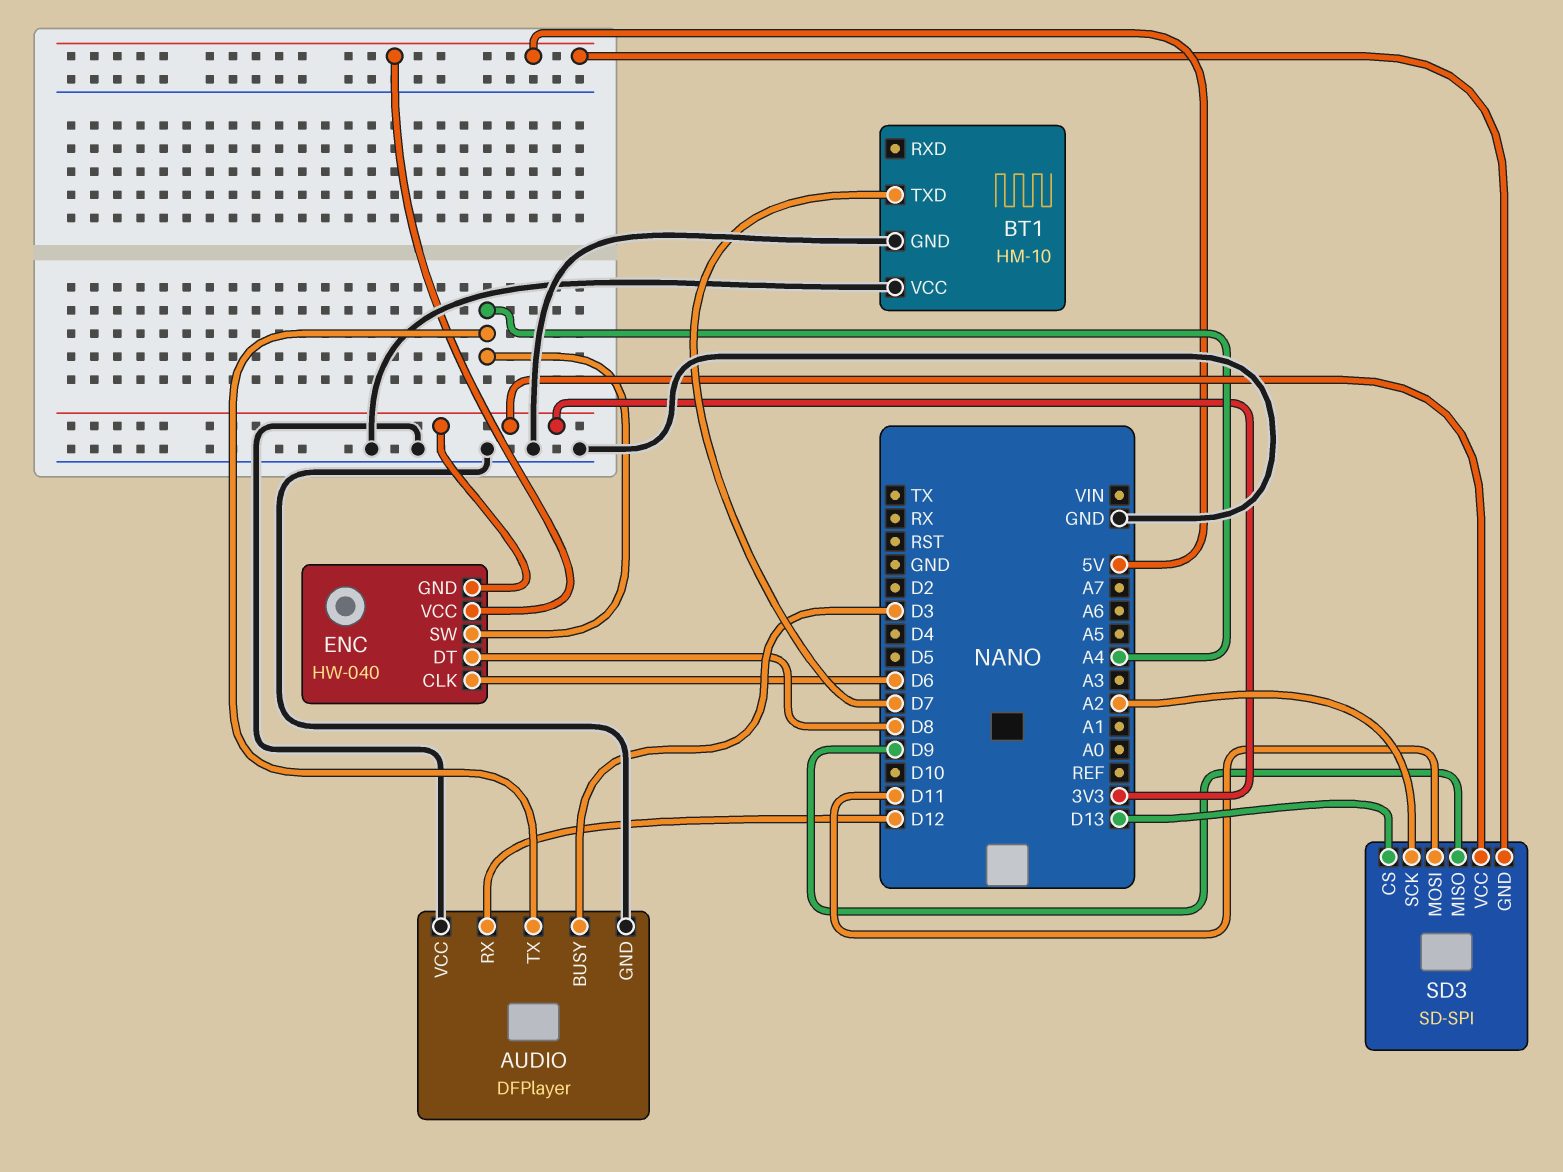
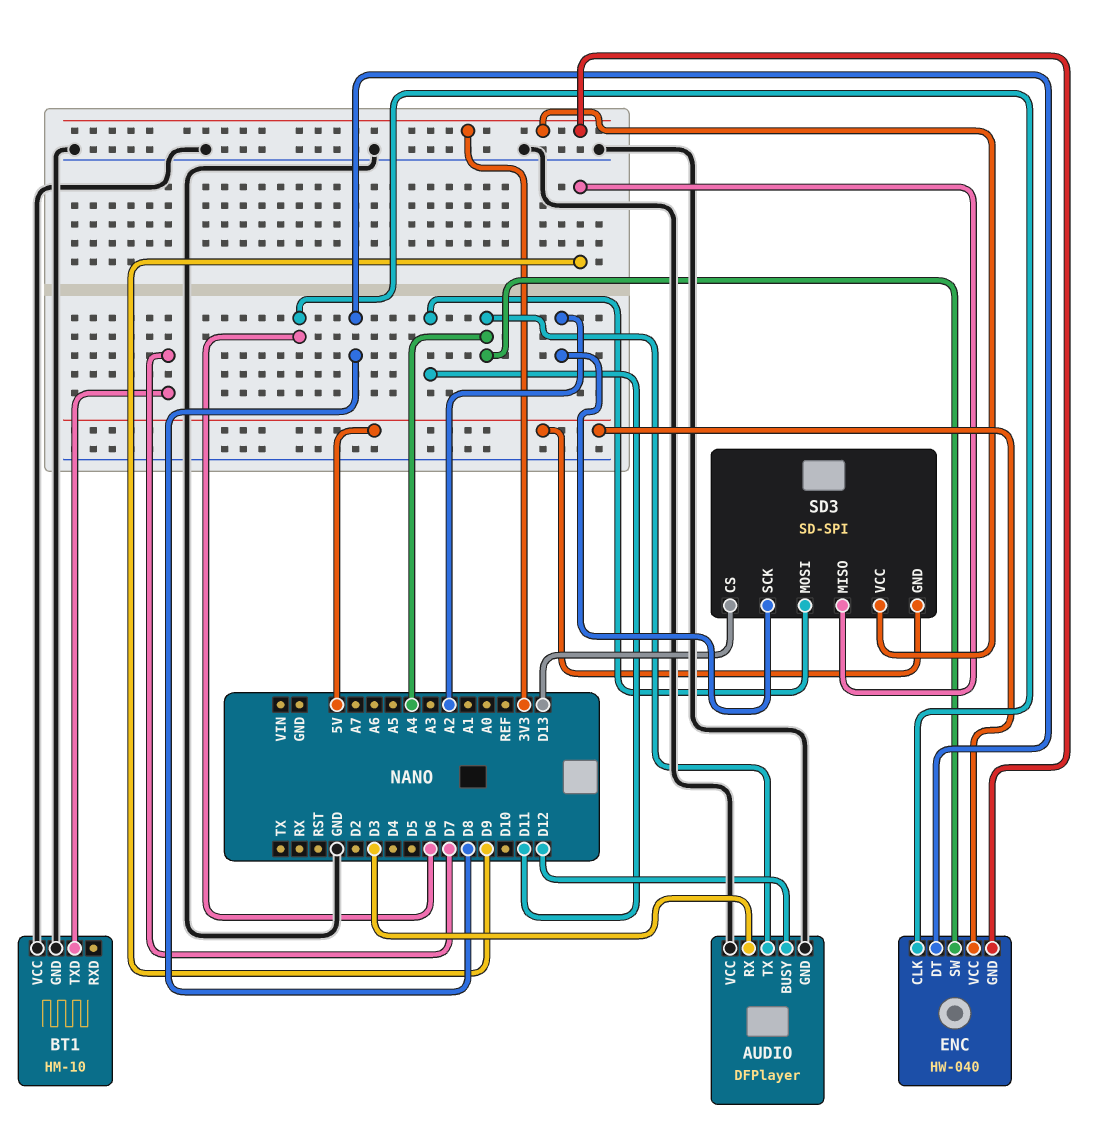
AUDIO pin BUSY: D3 -> D12
AUDIO pin RX: D12 -> D3

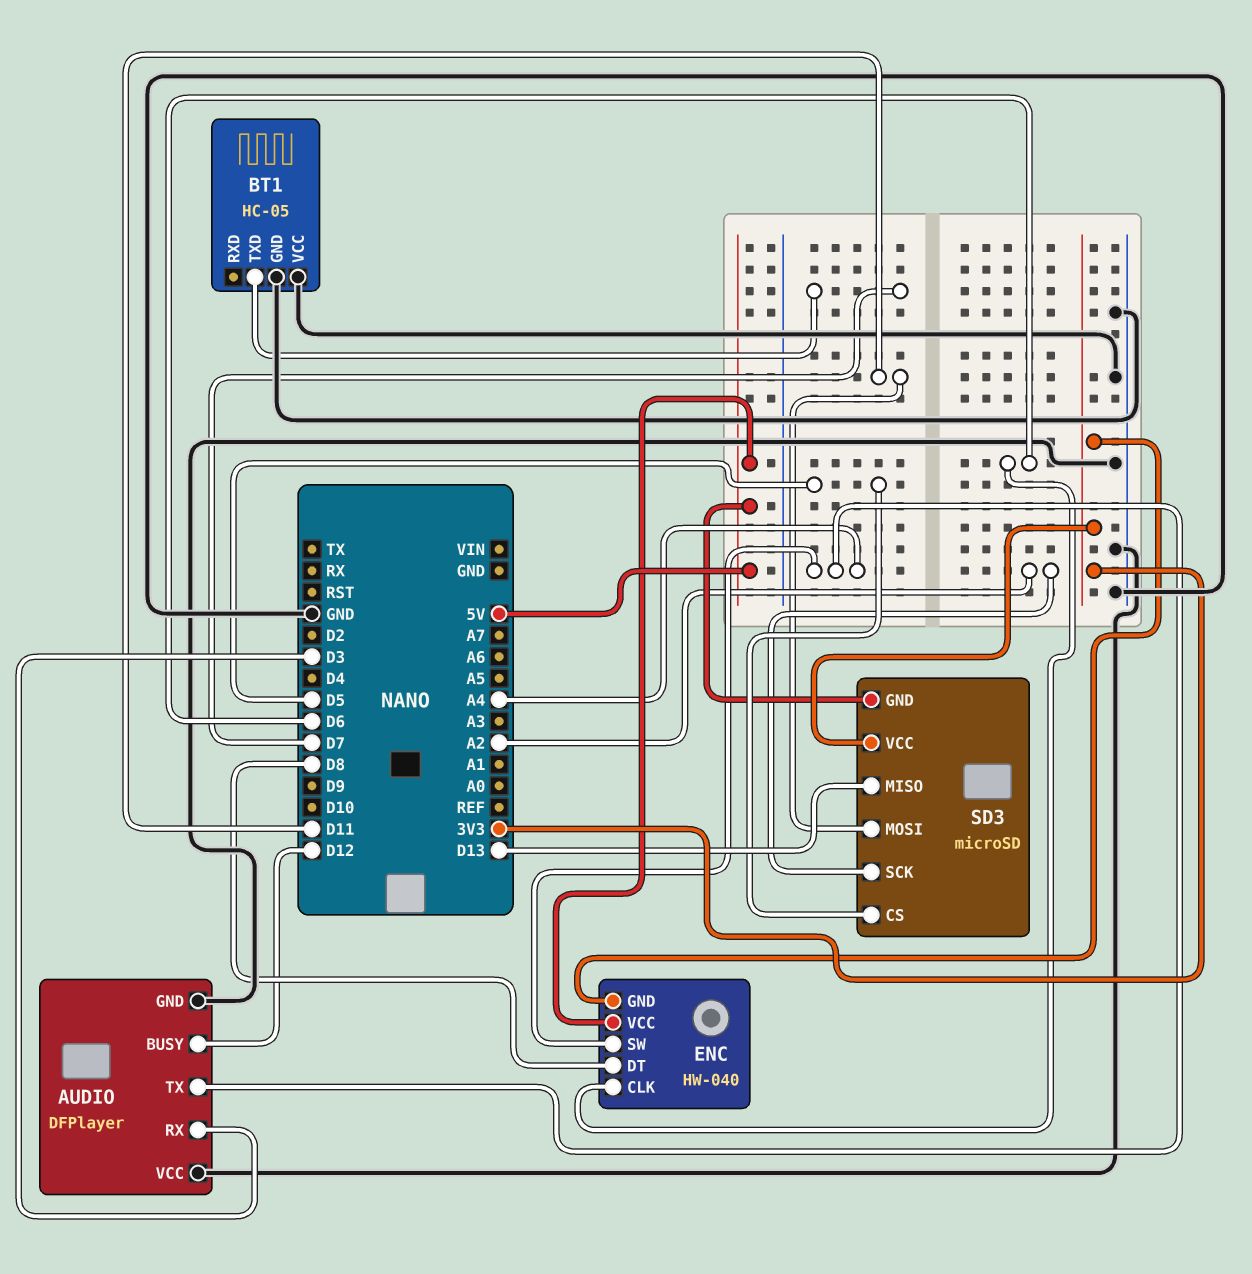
BT1: HM-10 -> HC-05
SD3: SD-SPI -> microSD
SD3 pin CS: D13 -> D5
SD3 pin MISO: D9 -> D13

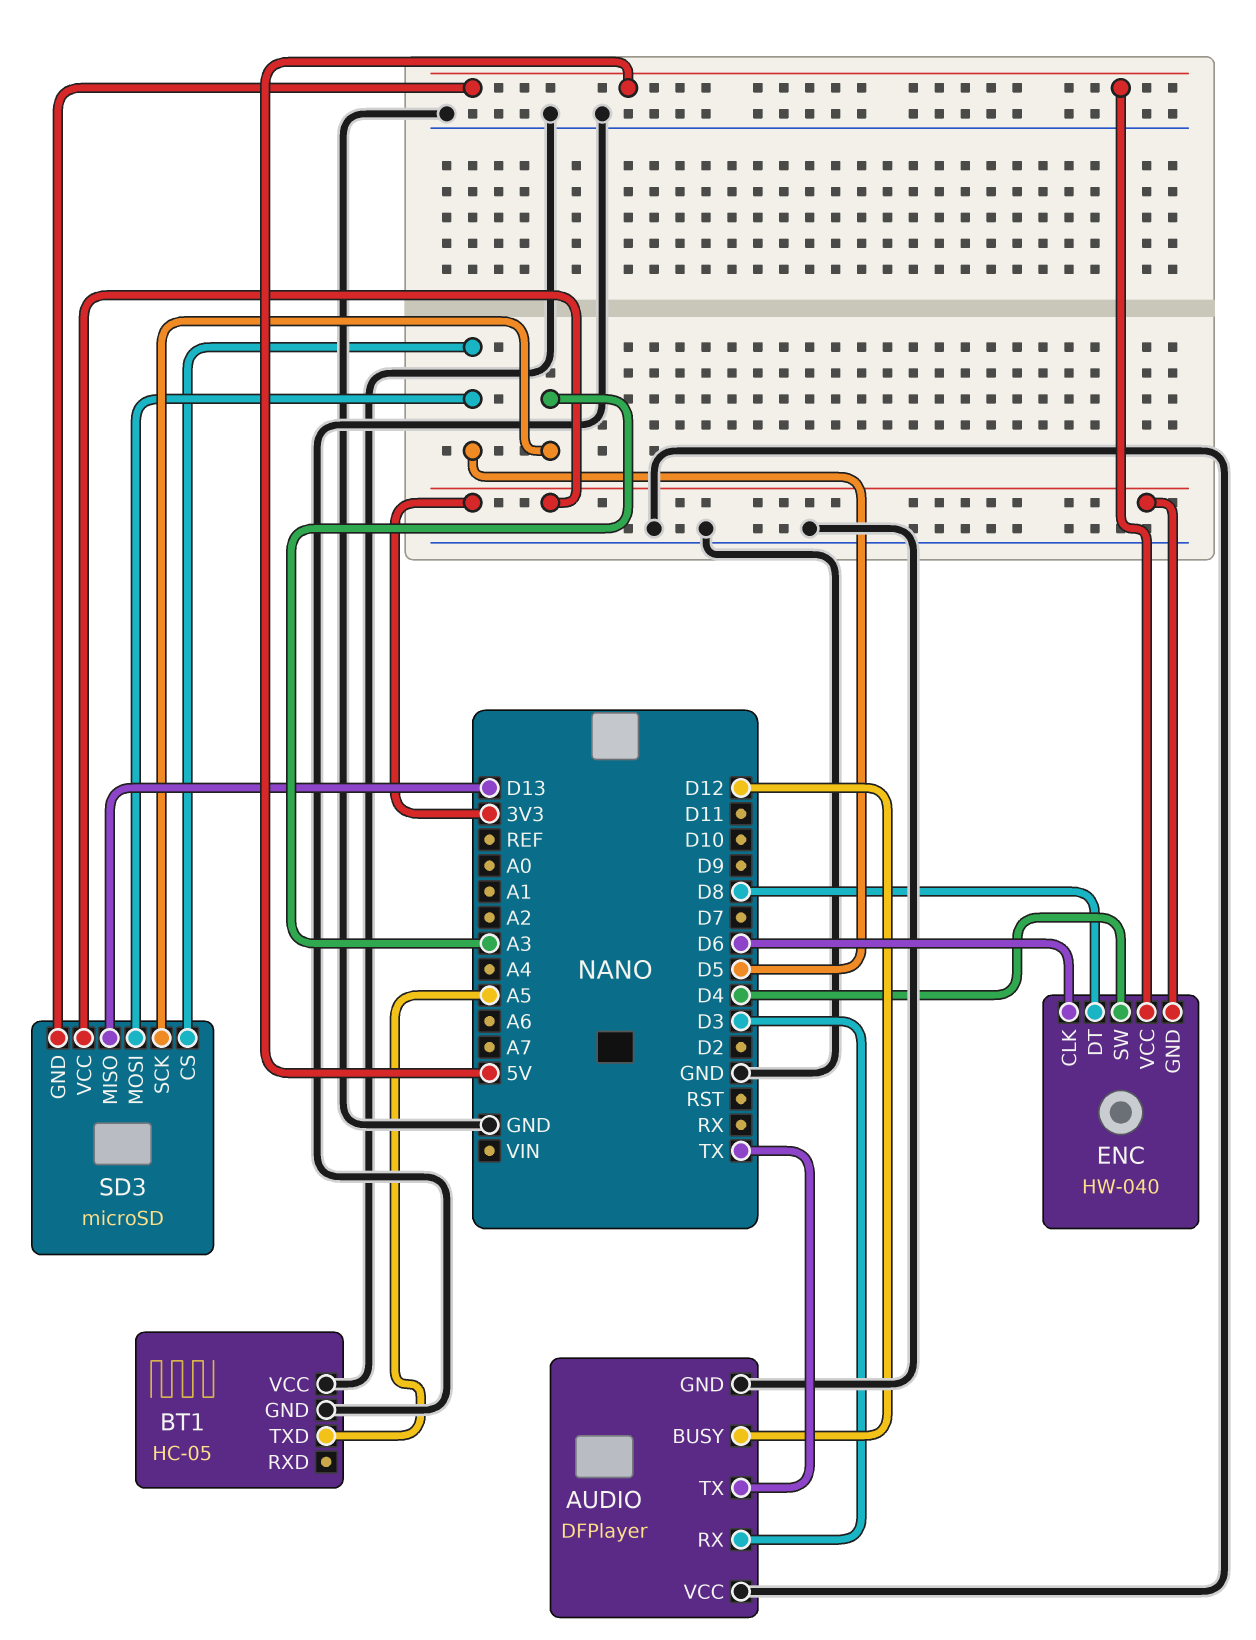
AUDIO pin TX: A4 -> TX
BT1 pin TXD: D7 -> A5
ENC pin SW: A4 -> D4
SD3 pin MOSI: D11 -> D5
SD3 pin SCK: A2 -> A3

